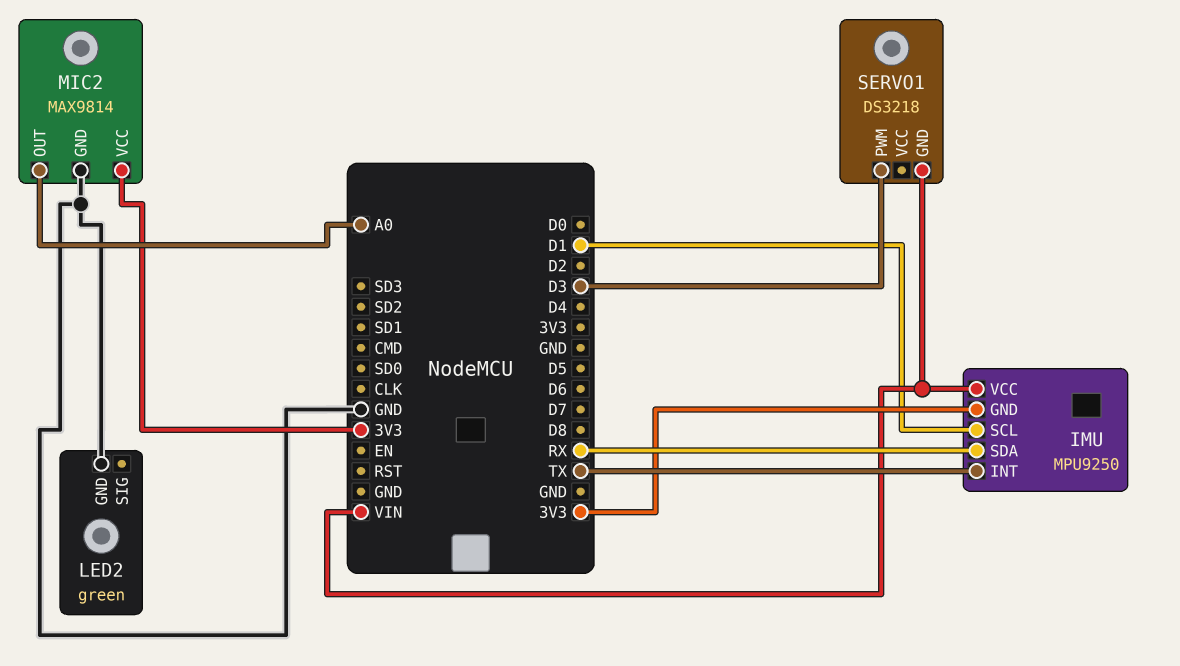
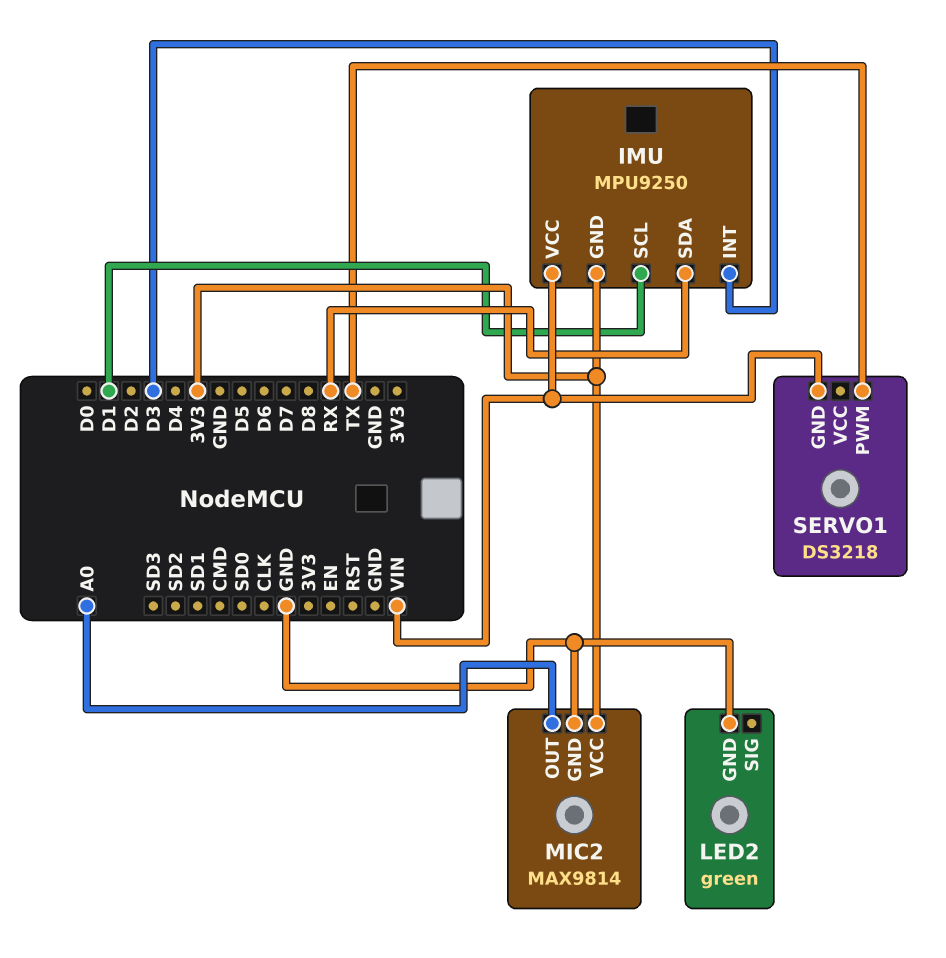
IMU pin INT: TX -> D3
SERVO1 pin PWM: D3 -> TX

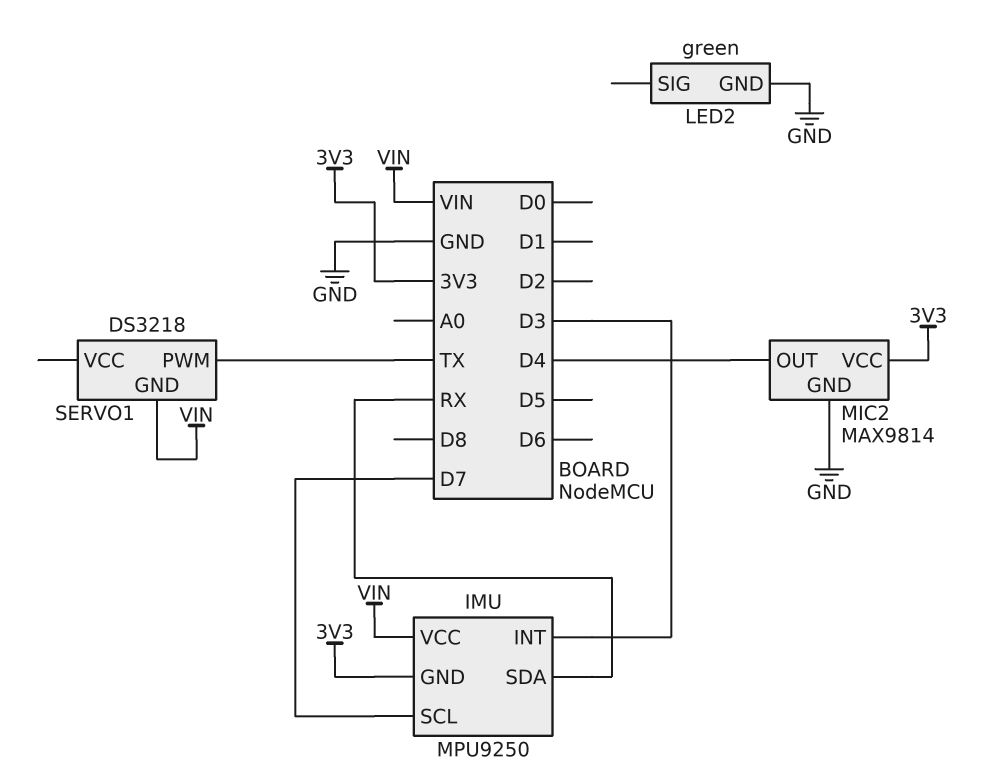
IMU pin SCL: D1 -> D7
MIC2 pin OUT: A0 -> D4

